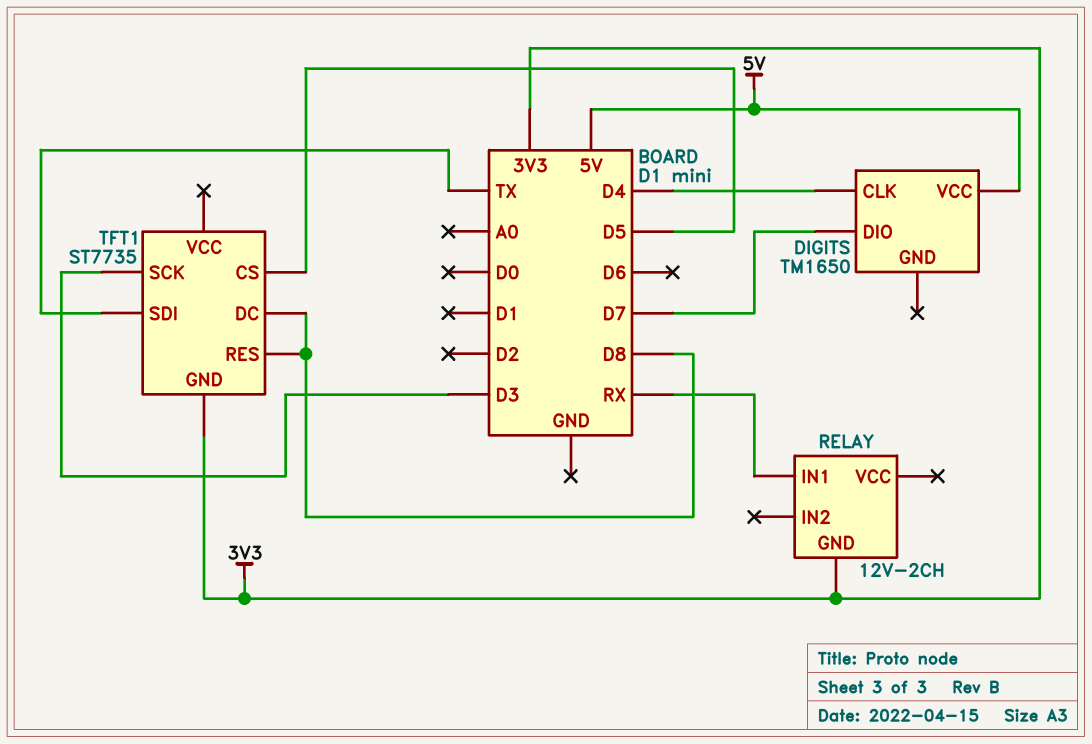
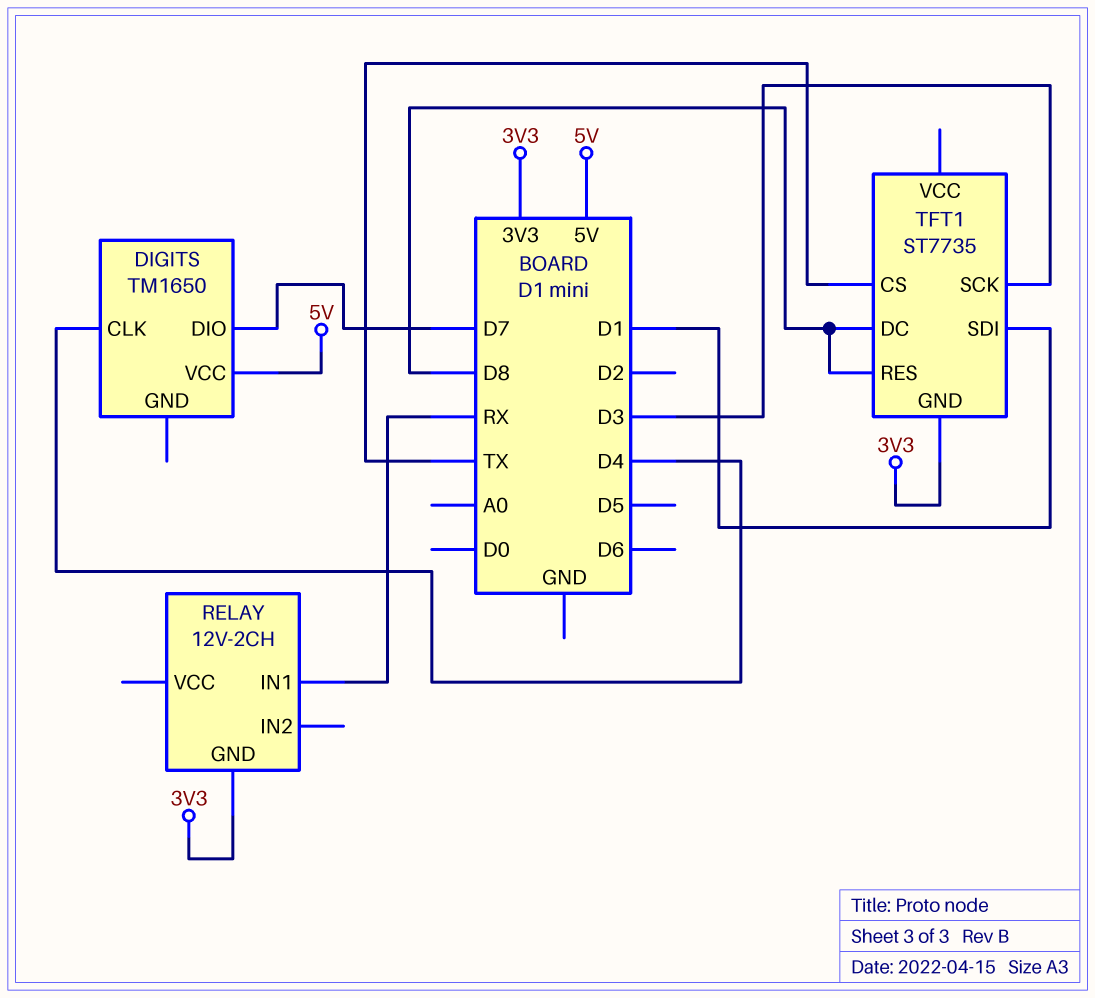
TFT1 pin CS: D5 -> TX
TFT1 pin SDI: TX -> D1

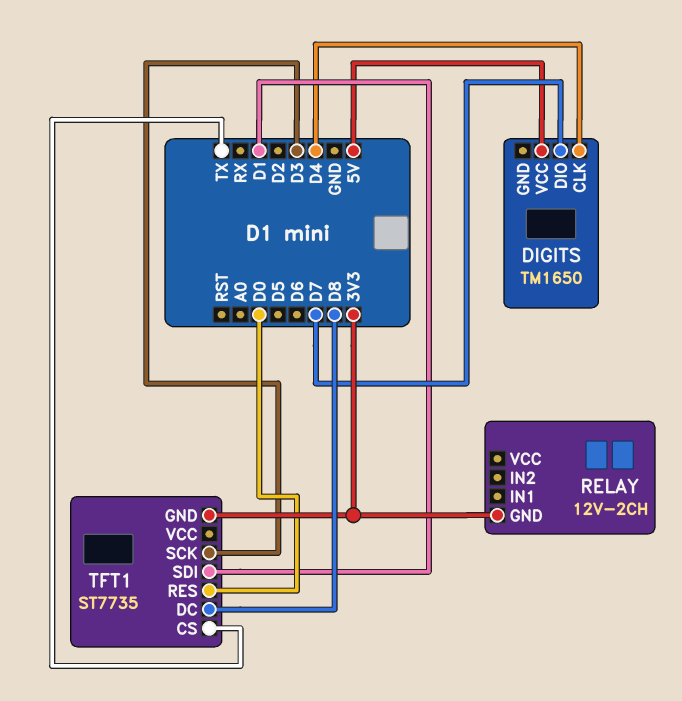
RELAY pin IN1: RX -> none
TFT1 pin RES: D8 -> D0

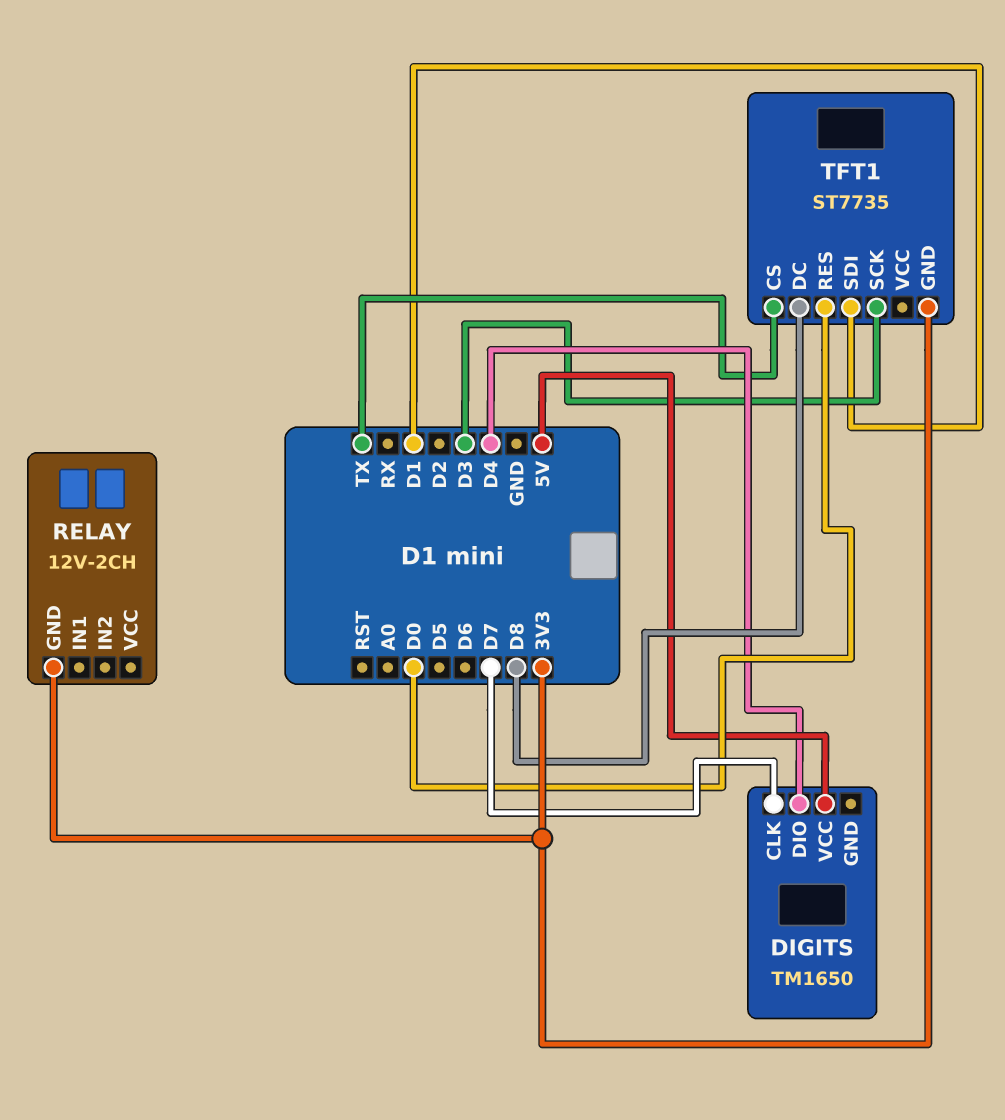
DIGITS pin CLK: D4 -> D7
DIGITS pin DIO: D7 -> D4

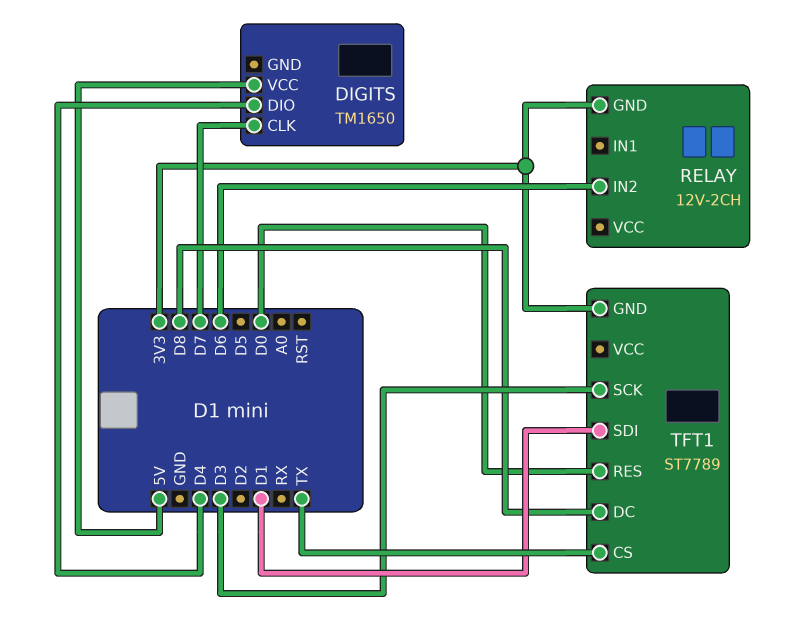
RELAY pin IN2: none -> D6
TFT1: ST7735 -> ST7789

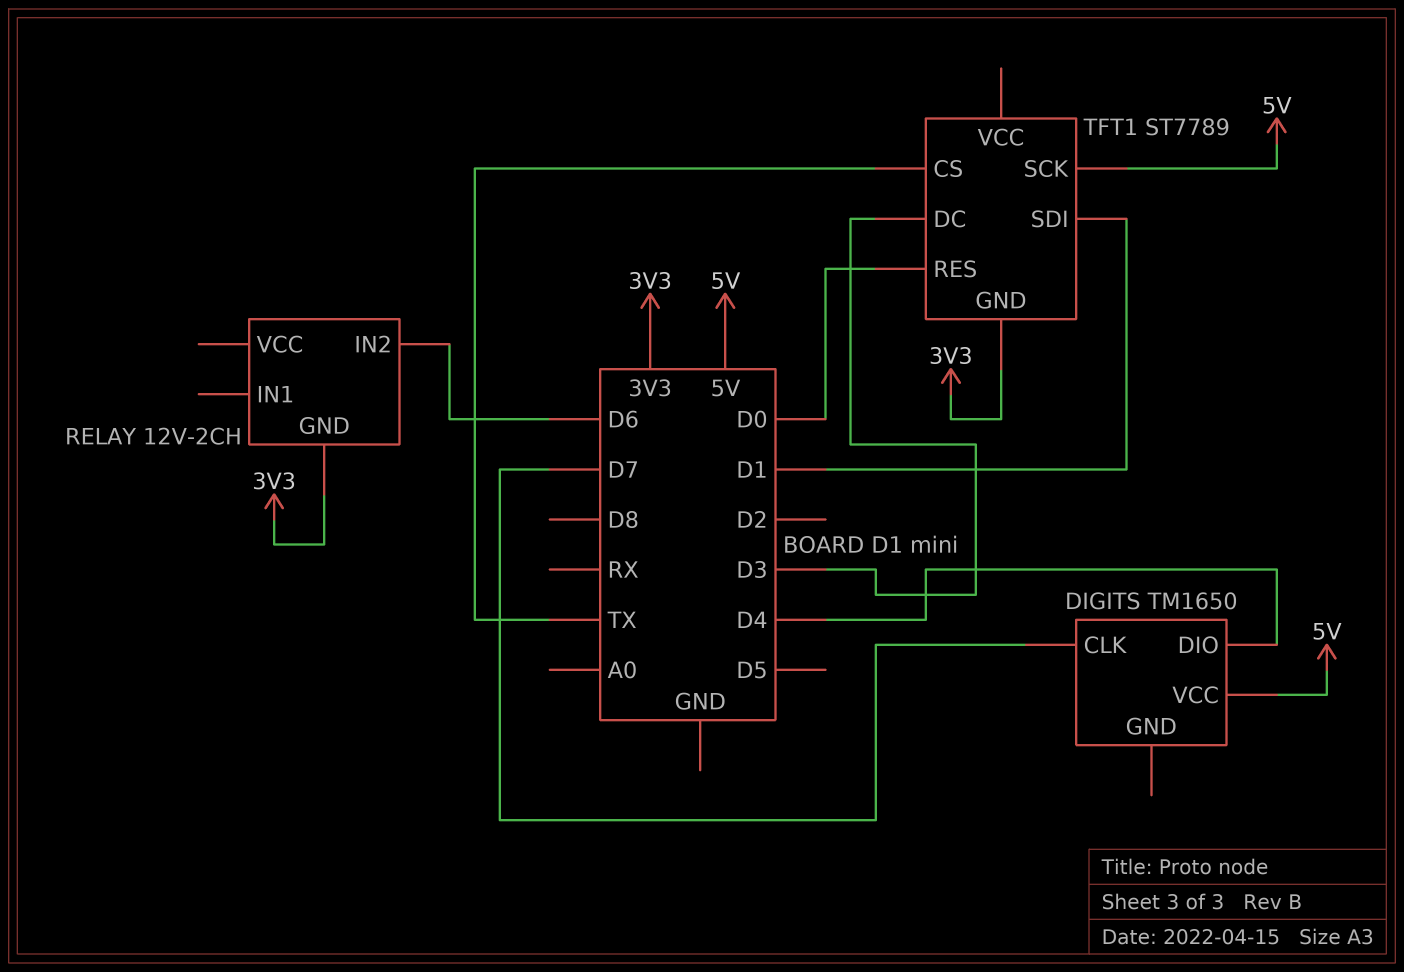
TFT1 pin DC: D8 -> D3
TFT1 pin SCK: D3 -> 5V

